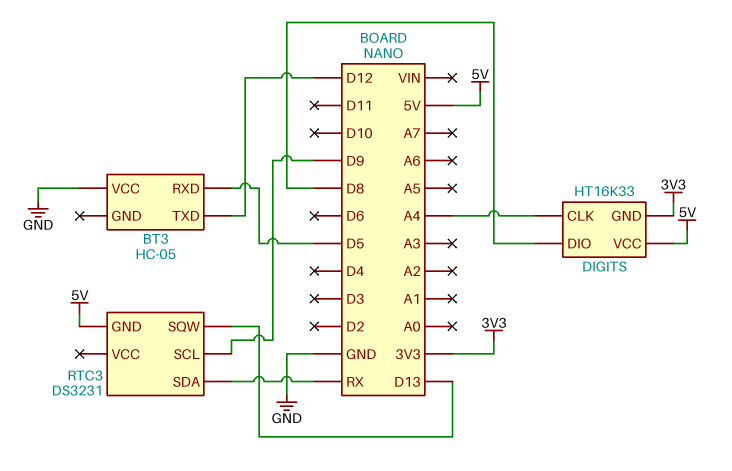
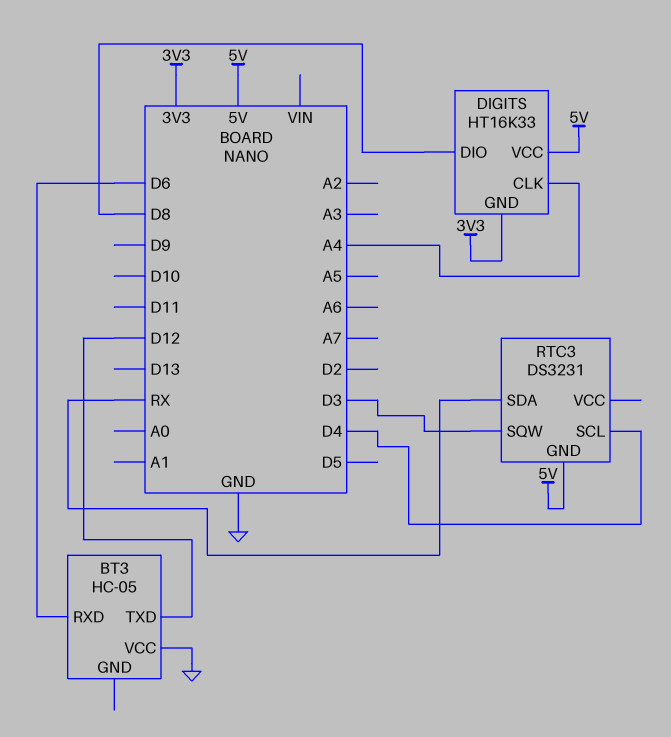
BT3 pin RXD: D5 -> D6
RTC3 pin SCL: D9 -> D4
RTC3 pin SQW: D13 -> D3

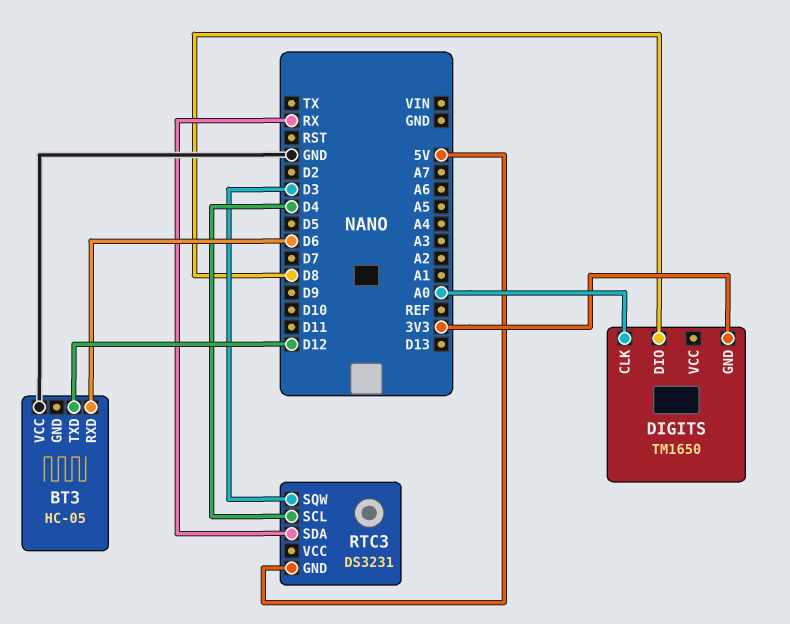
DIGITS: HT16K33 -> TM1650
DIGITS pin CLK: A4 -> A0
DIGITS pin VCC: 5V -> none

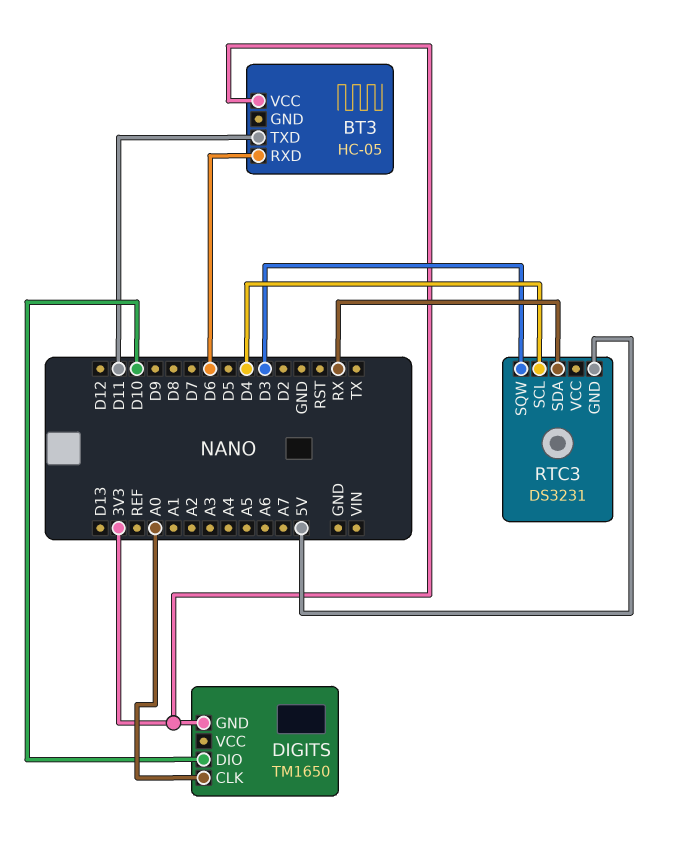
BT3 pin TXD: D12 -> D11
BT3 pin VCC: GND -> 3V3
DIGITS pin DIO: D8 -> D10

